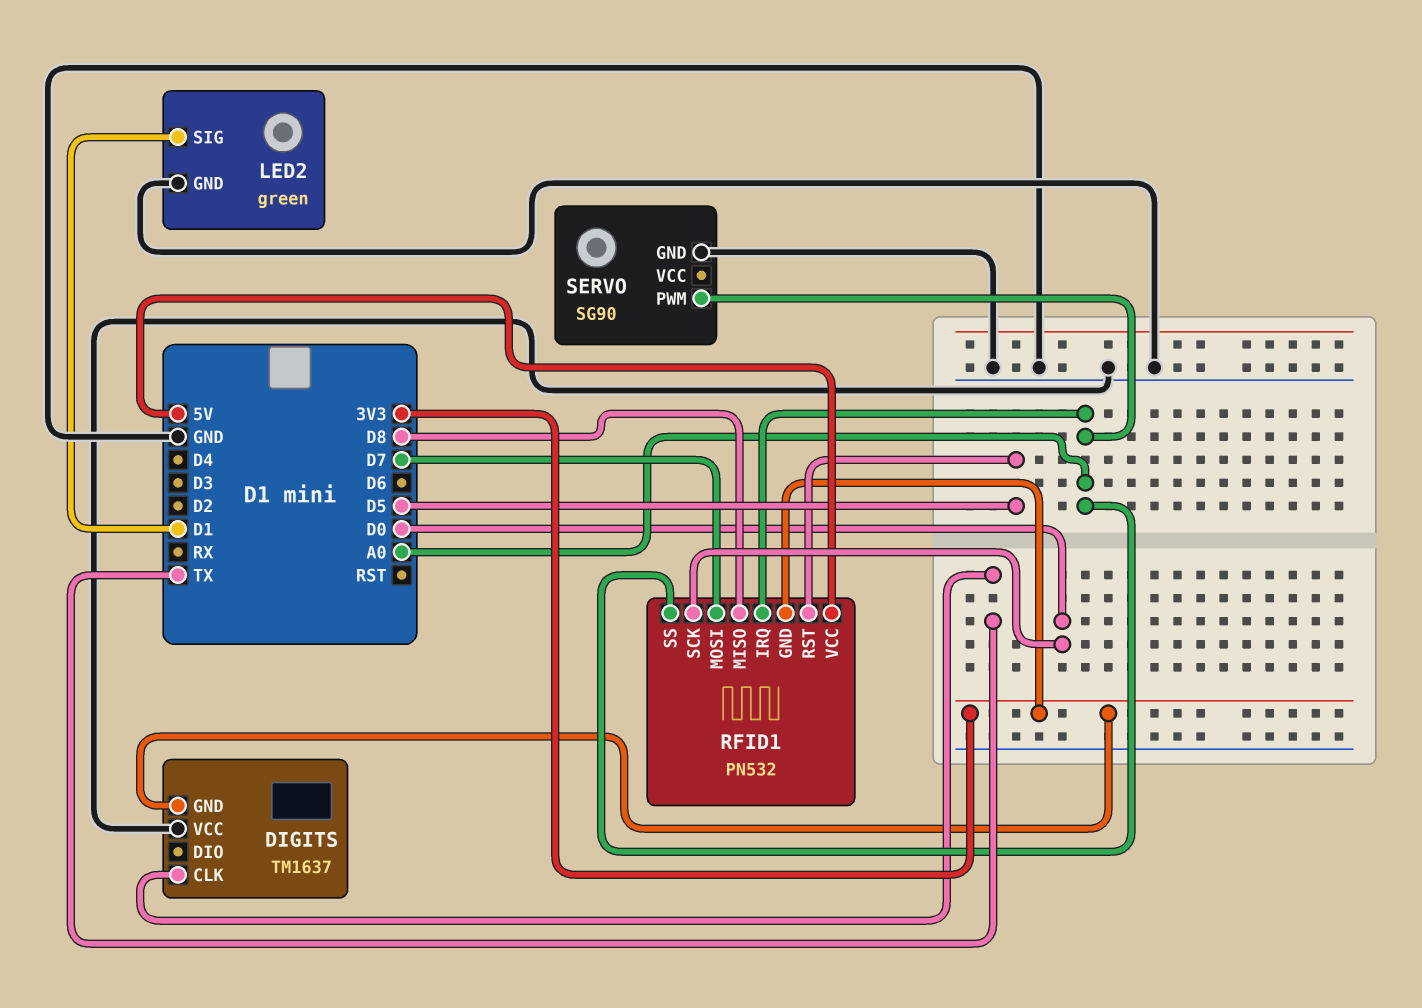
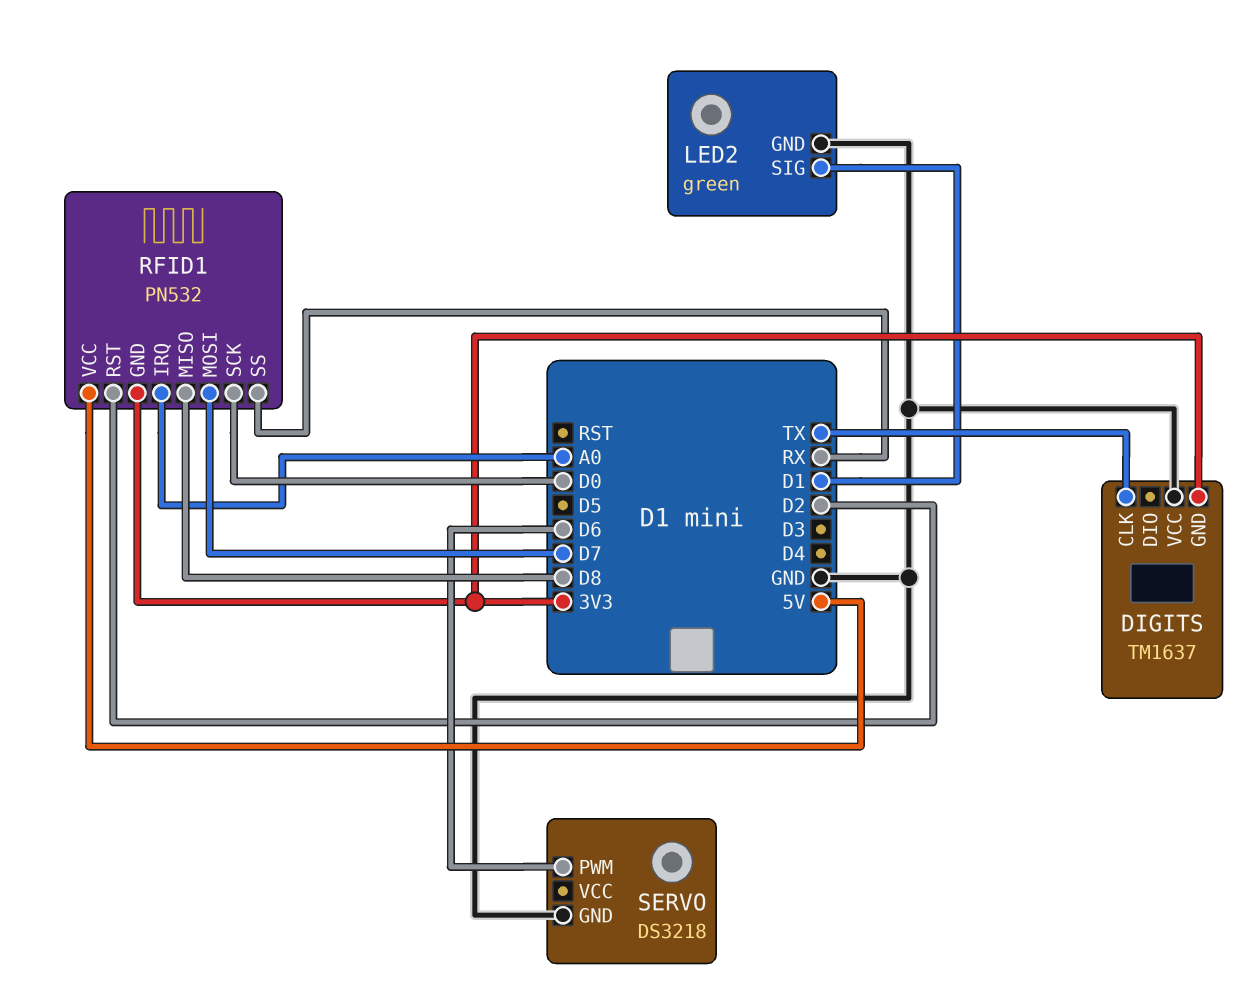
RFID1 pin RST: D5 -> D2
RFID1 pin SS: A0 -> RX
SERVO: SG90 -> DS3218
SERVO pin PWM: A0 -> D6

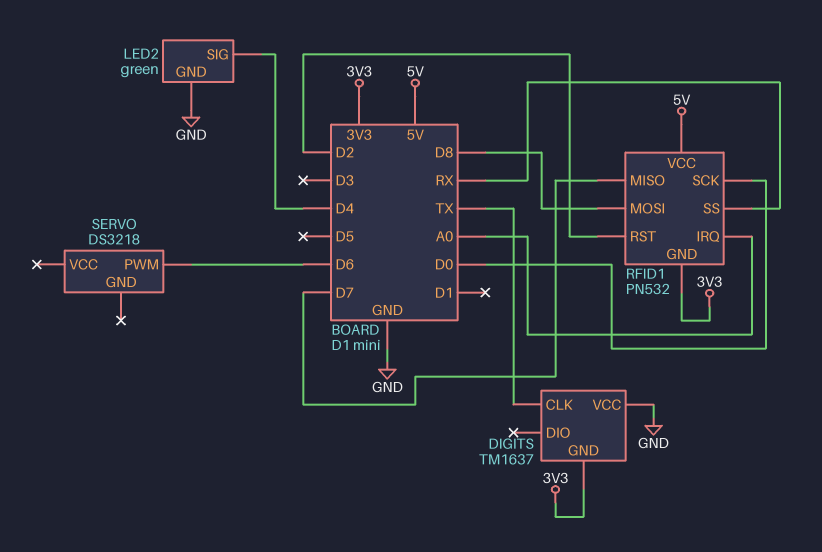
LED2 pin SIG: D1 -> D4
RFID1 pin MISO: D8 -> D7
RFID1 pin MOSI: D7 -> D8
SERVO pin GND: GND -> none

